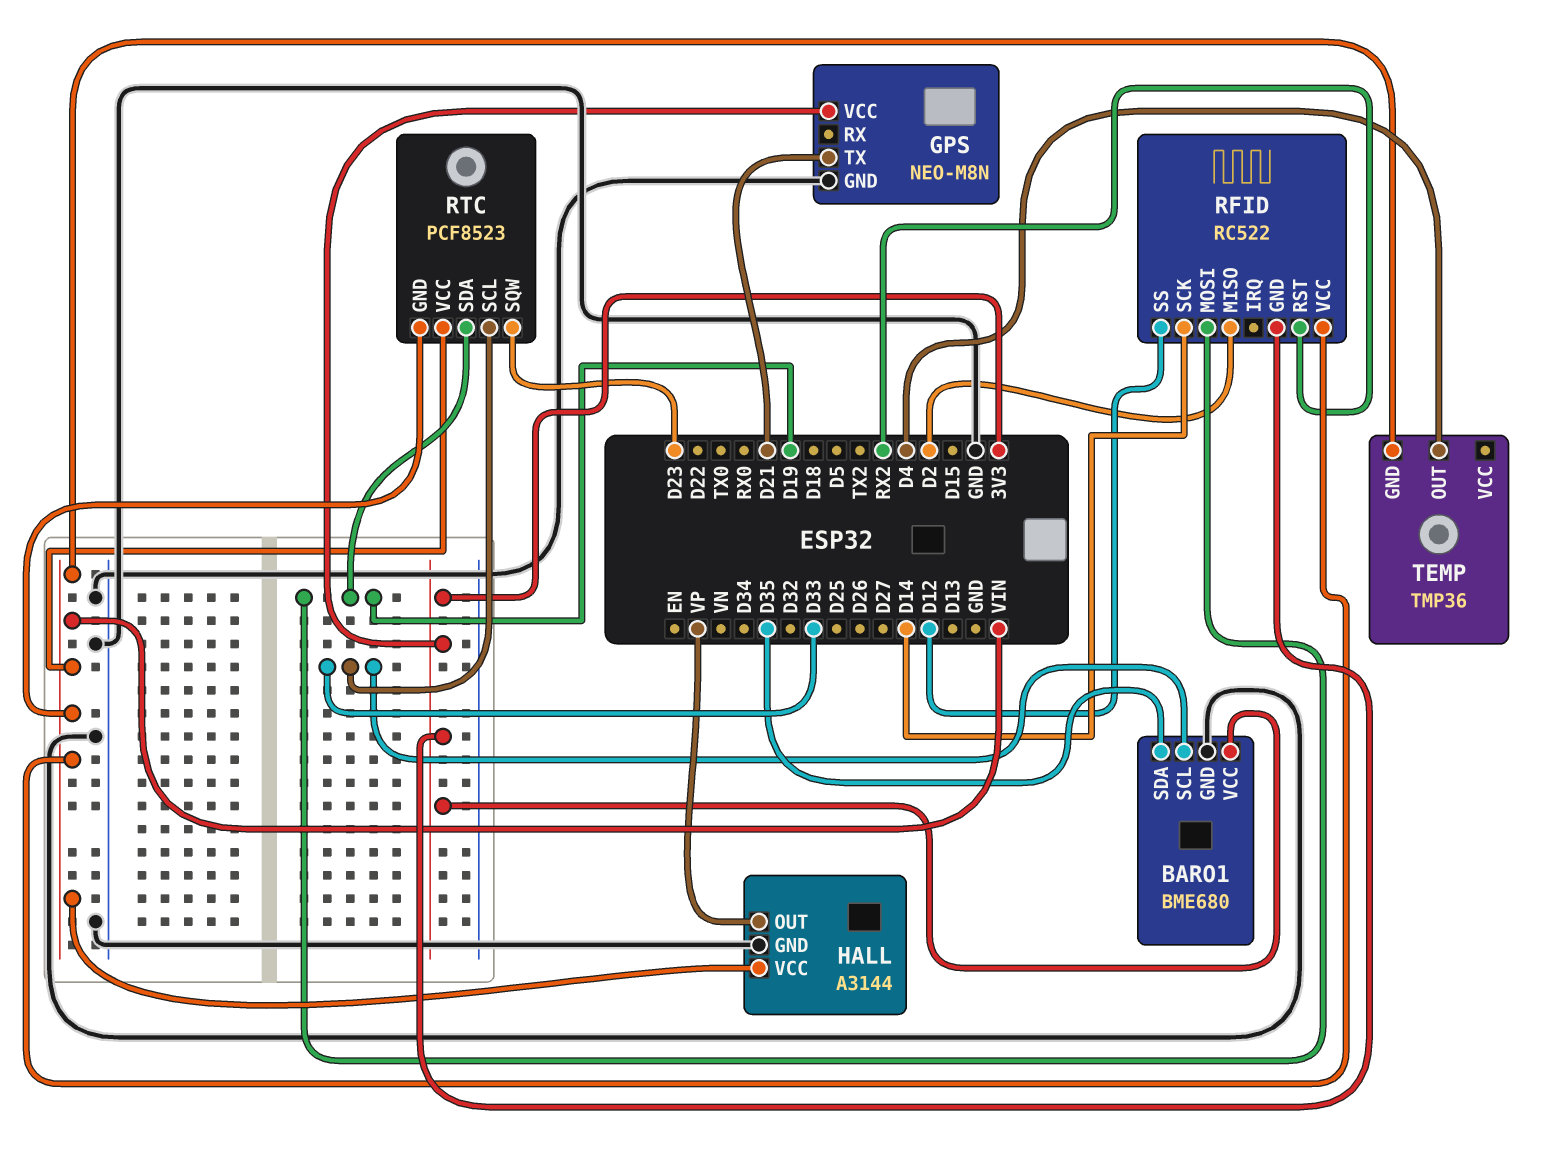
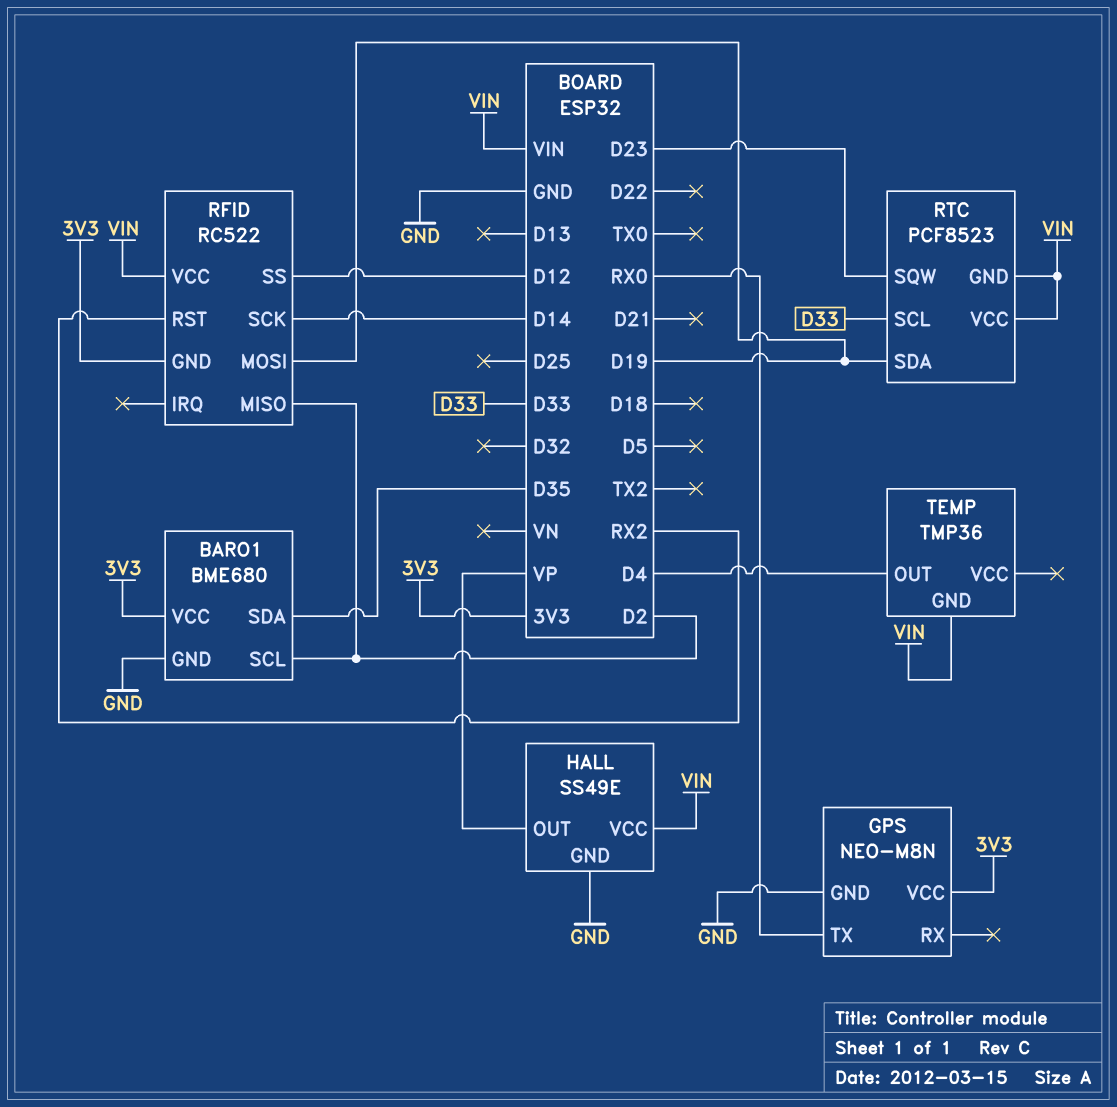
BARO1 pin SCL: D33 -> D2
GPS pin TX: D21 -> RX0
HALL: A3144 -> SS49E

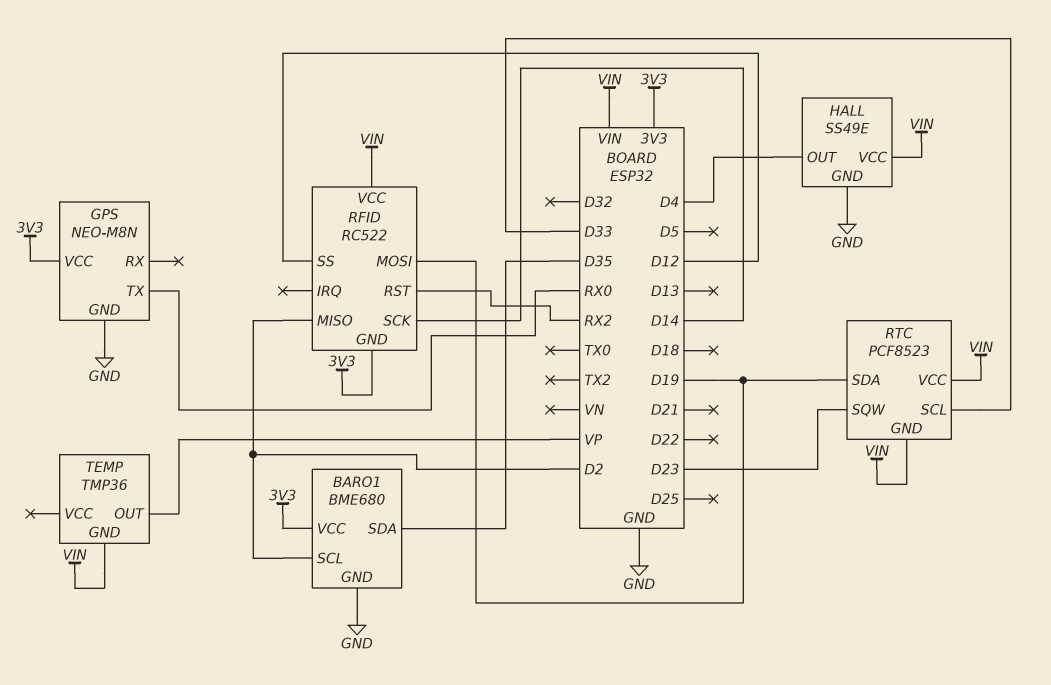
HALL pin OUT: VP -> D4
TEMP pin OUT: D4 -> VP

